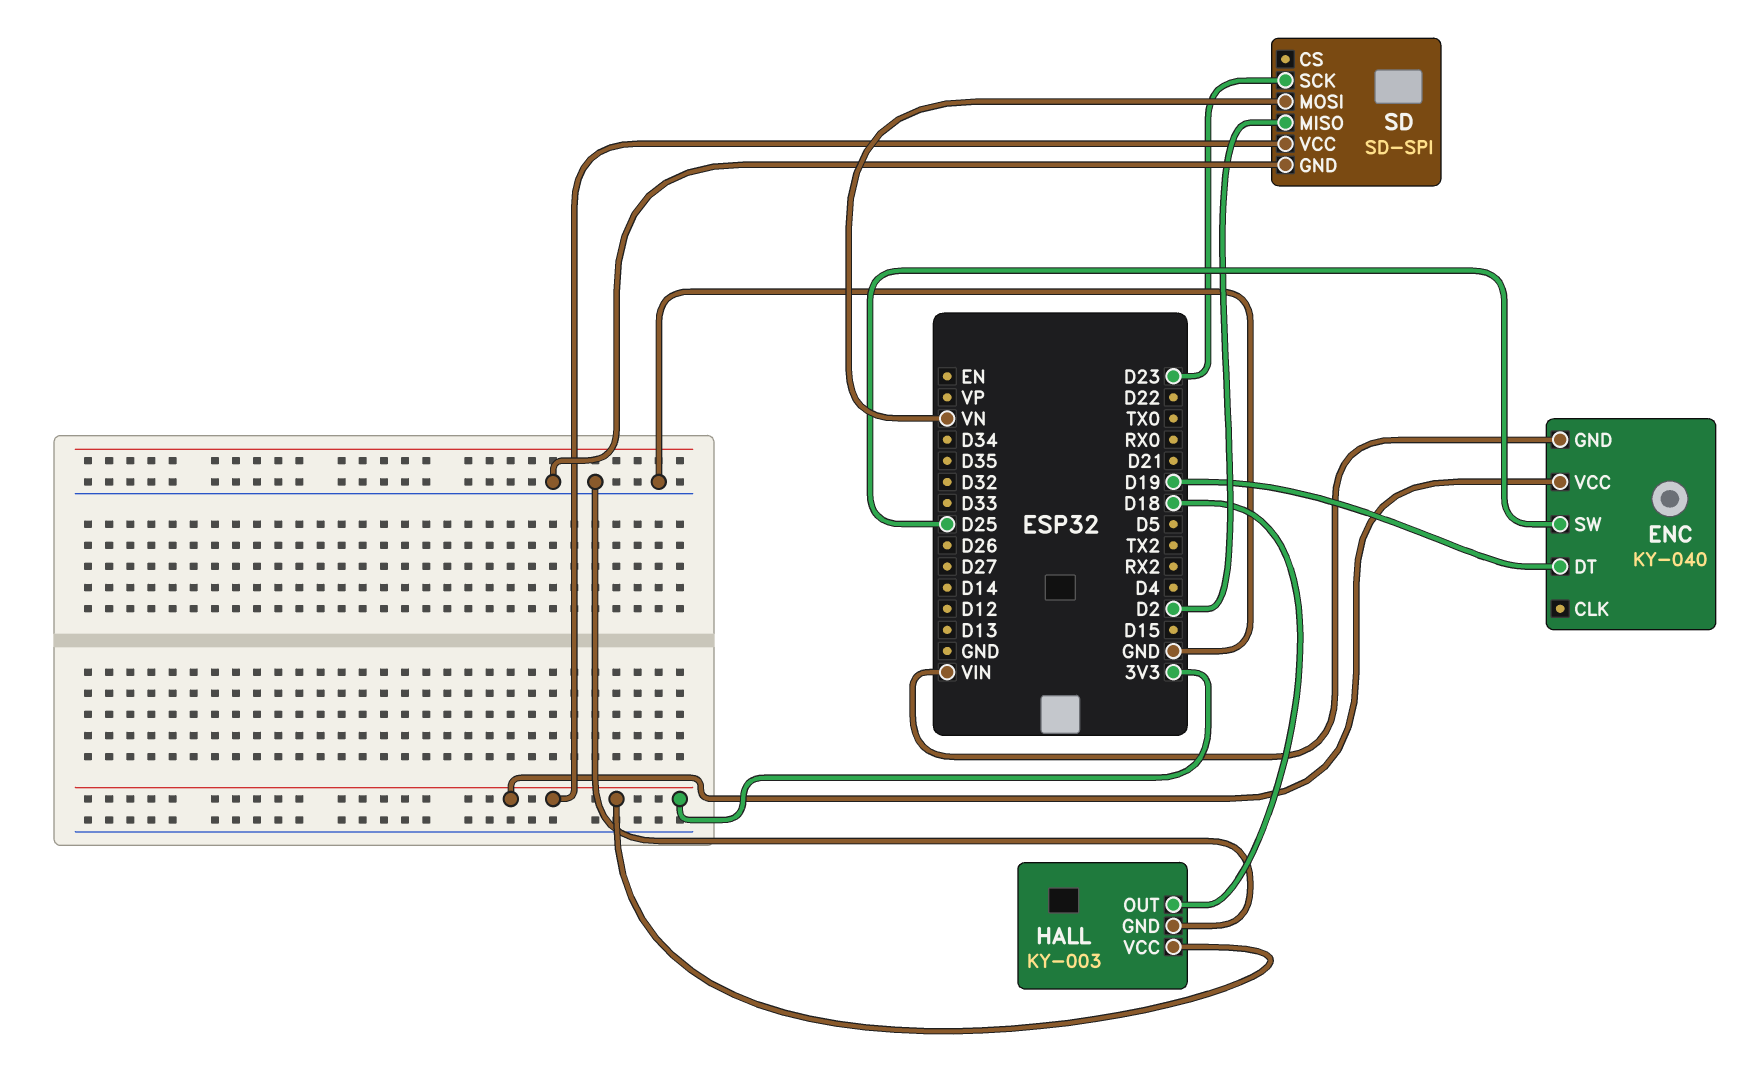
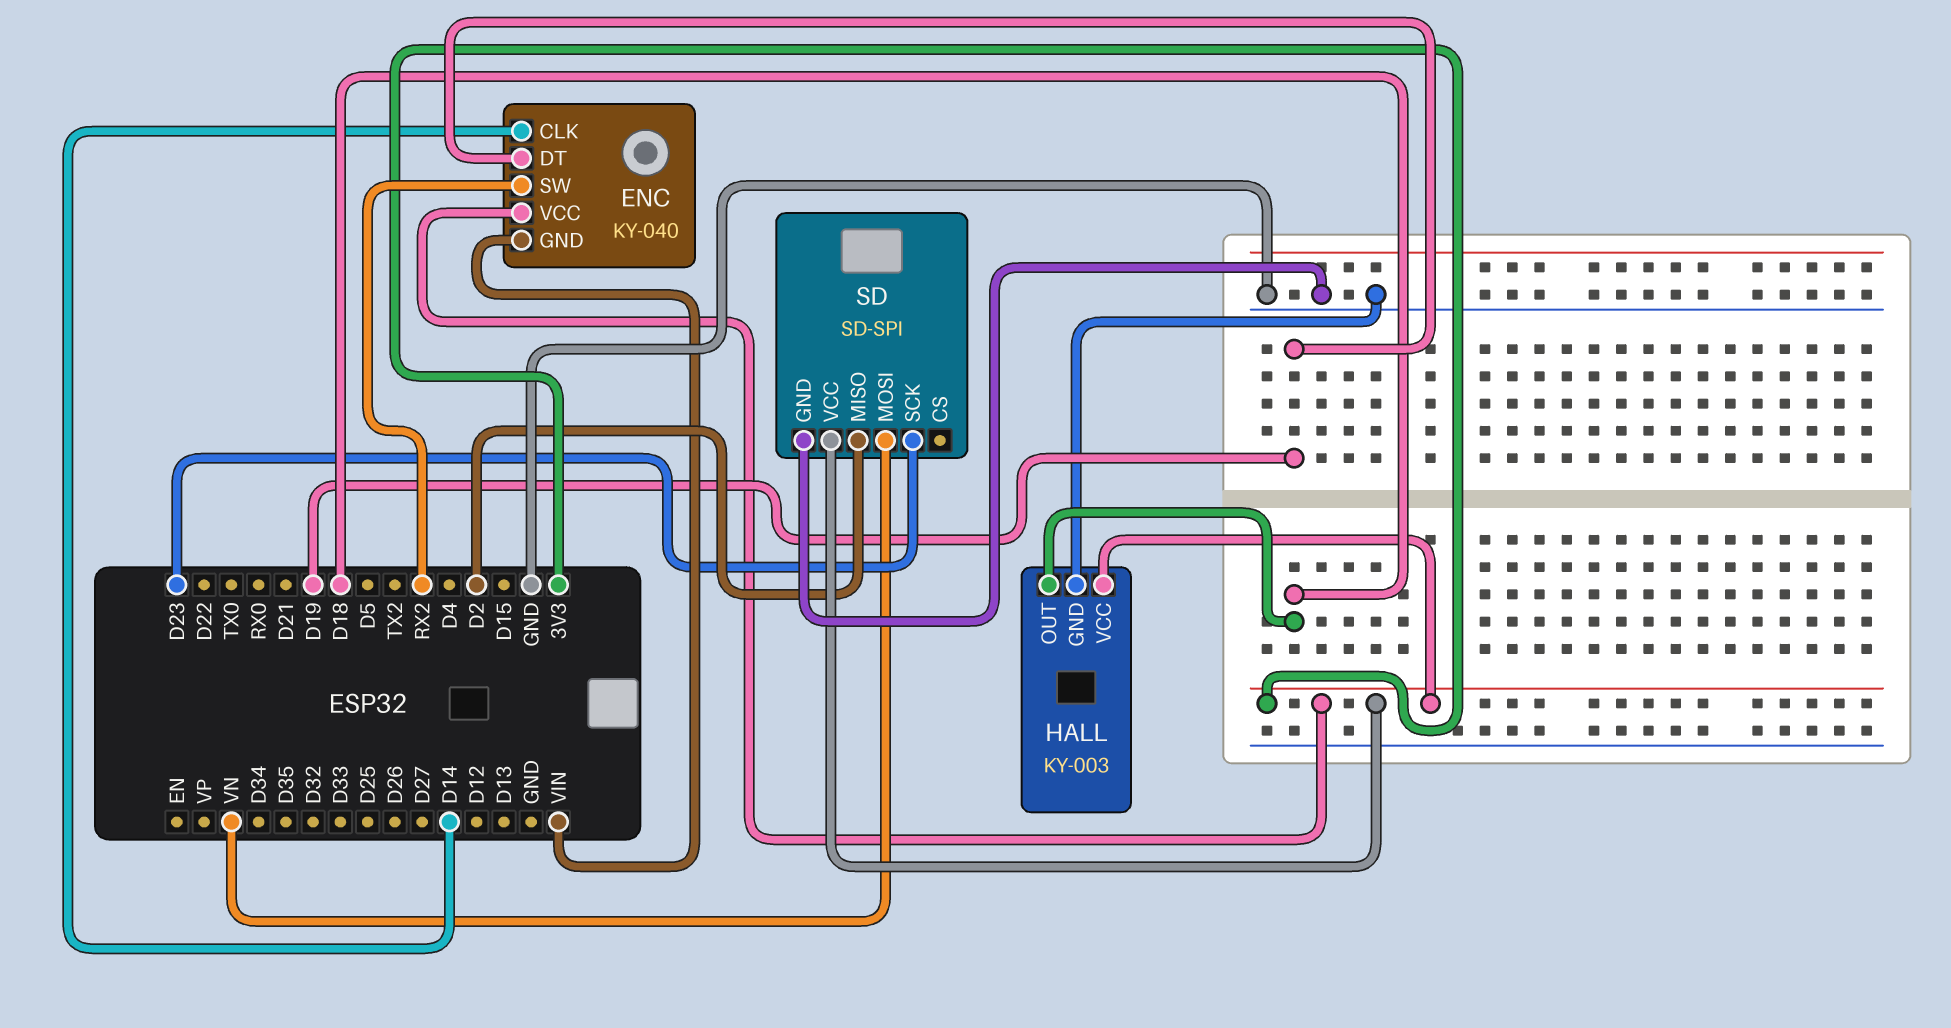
ENC pin CLK: none -> D14
ENC pin SW: D25 -> RX2

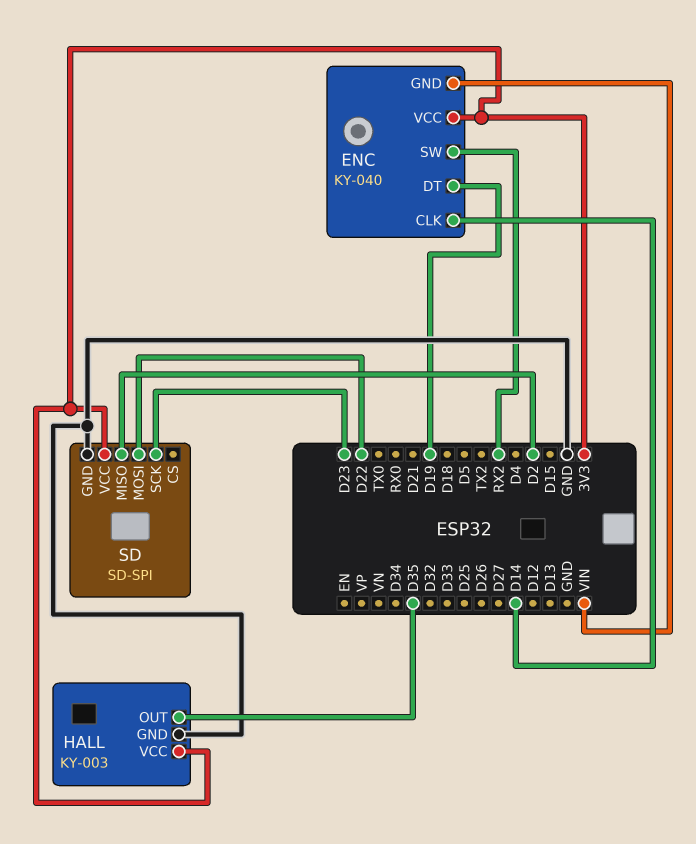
HALL pin OUT: D18 -> D35
SD pin MOSI: VN -> D22

